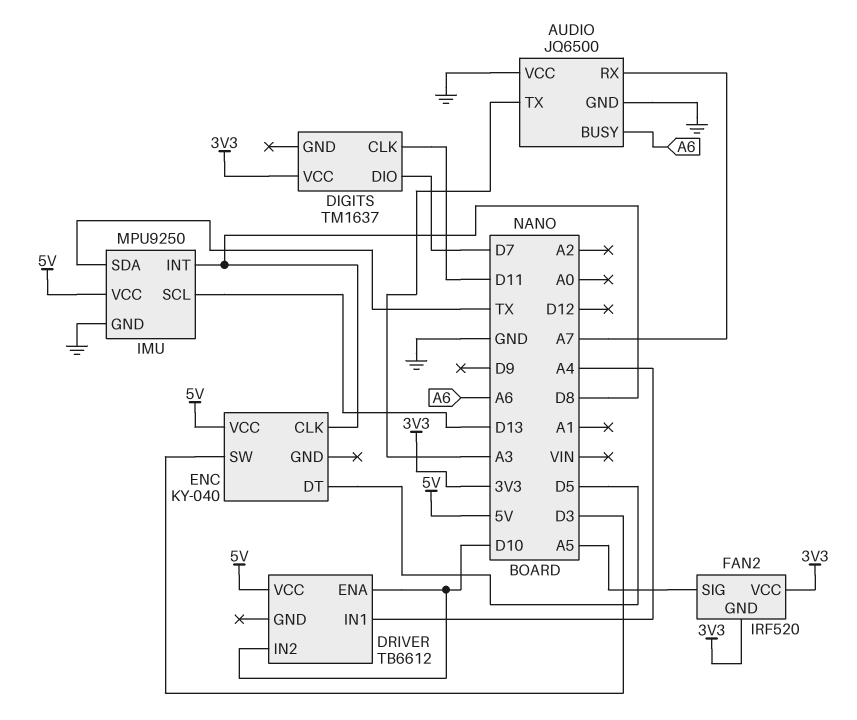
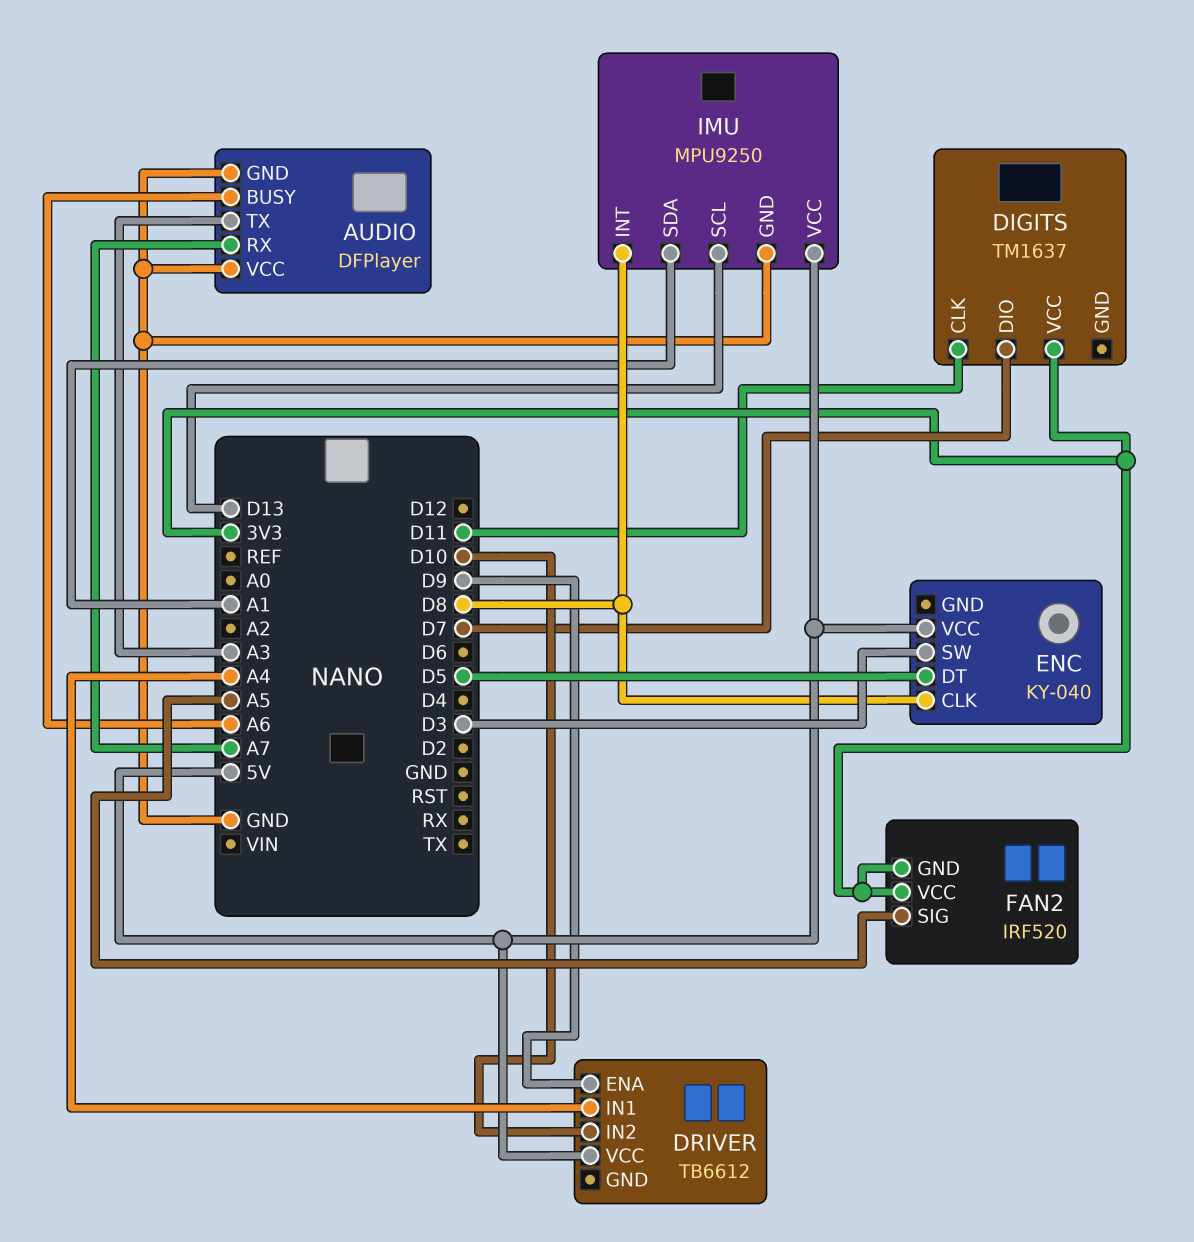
AUDIO: JQ6500 -> DFPlayer
DRIVER pin ENA: D10 -> D9
IMU pin SDA: TX -> A1

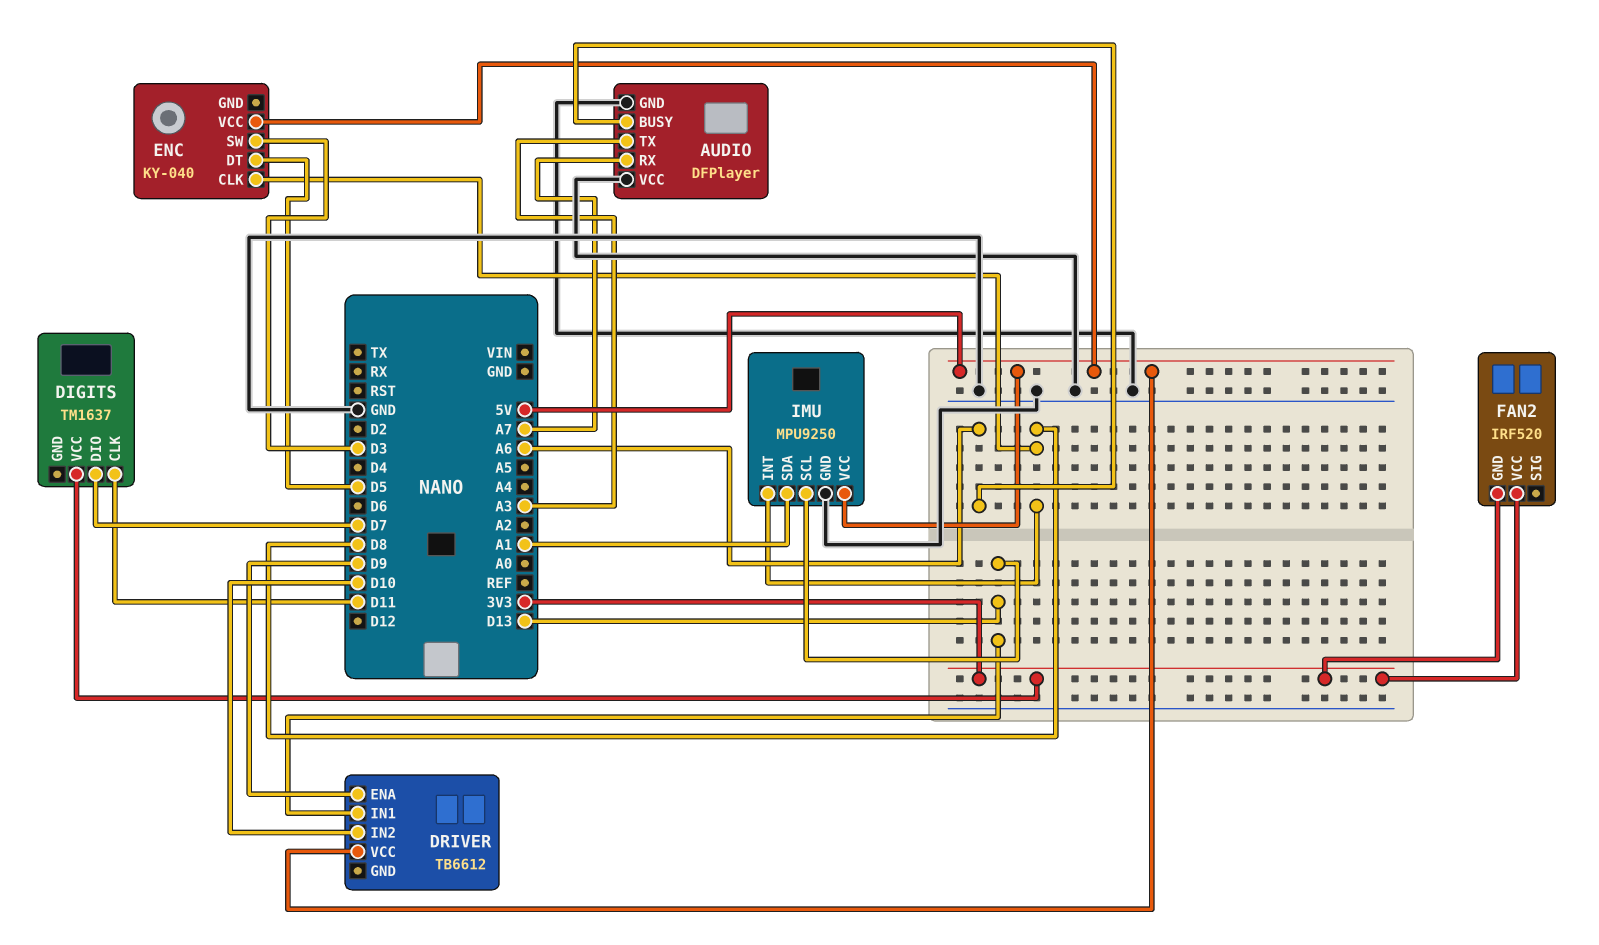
DRIVER pin IN1: A4 -> D13
FAN2 pin SIG: A5 -> none

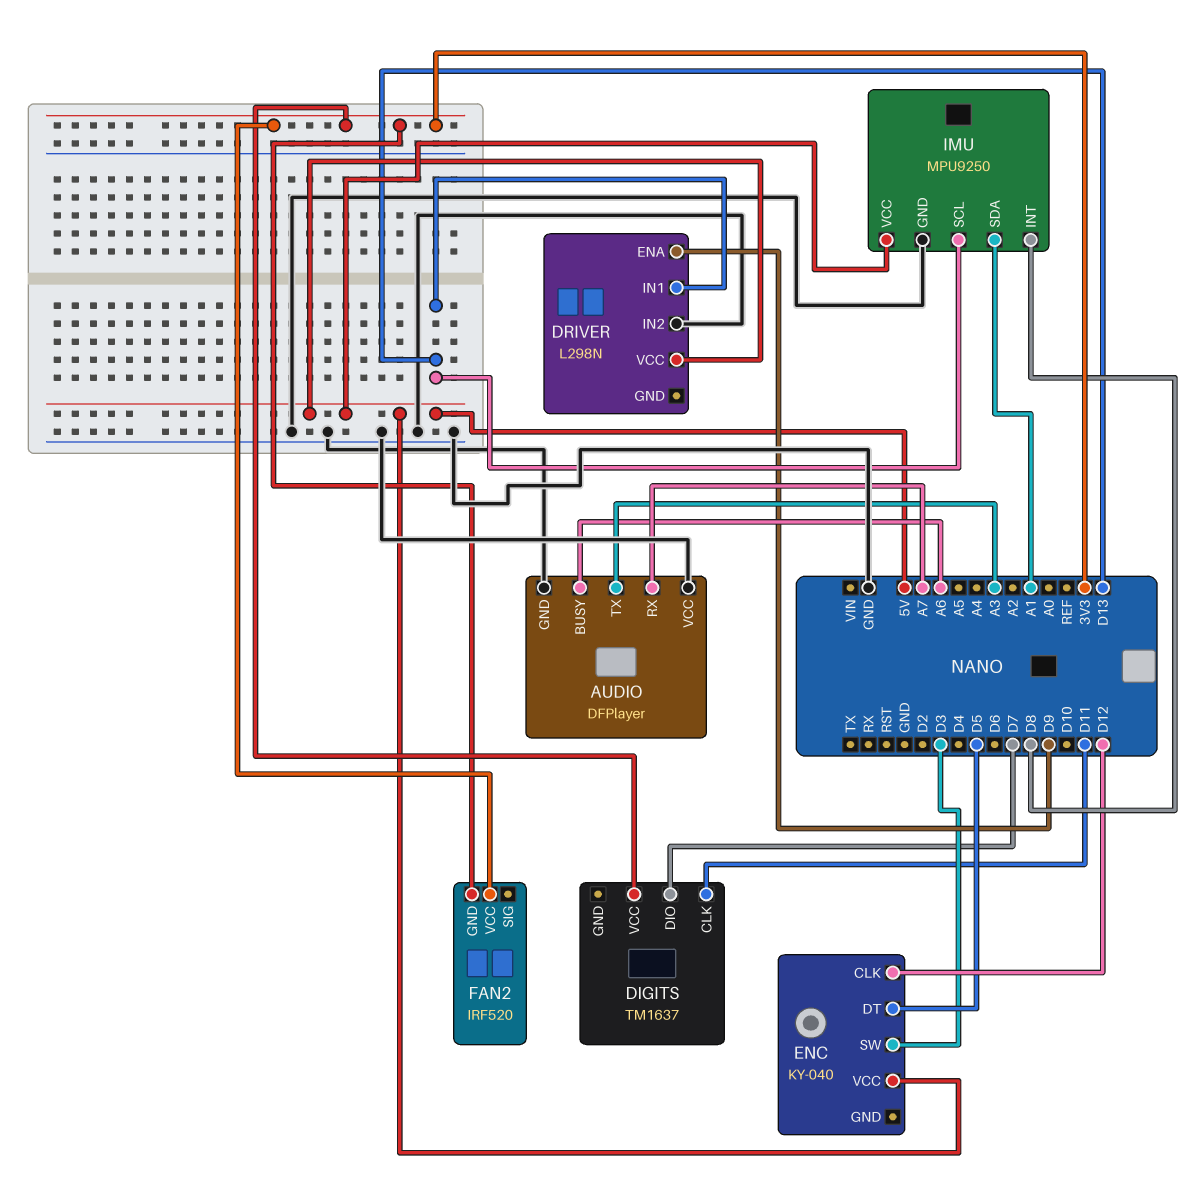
DRIVER: TB6612 -> L298N
DRIVER pin IN2: D10 -> GND
ENC pin CLK: D8 -> D12

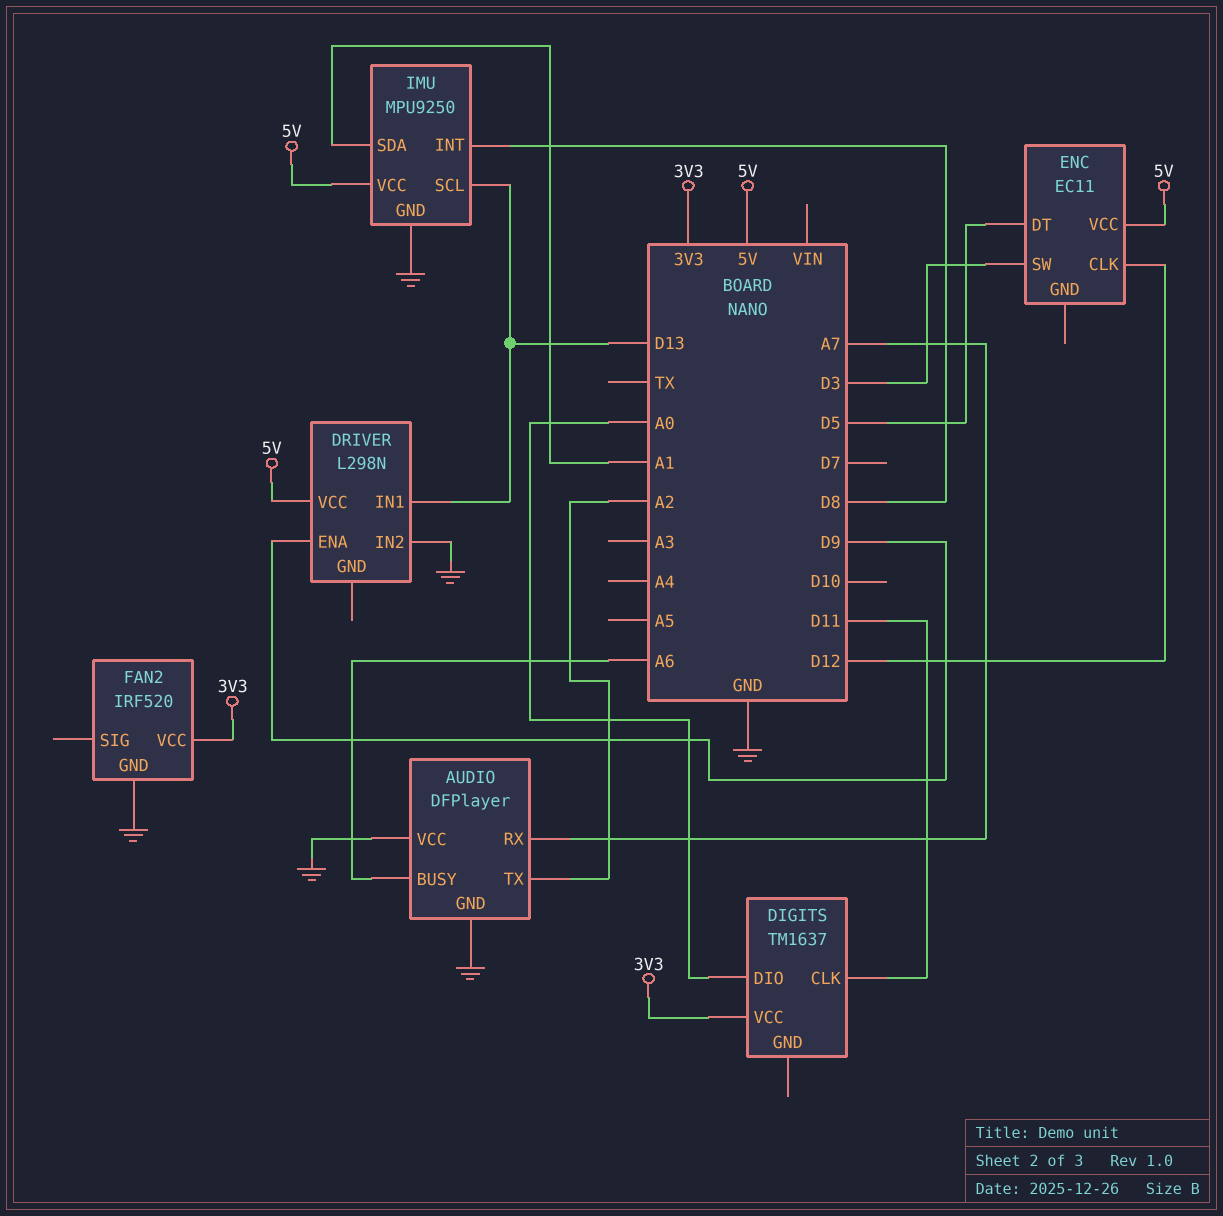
AUDIO pin TX: A3 -> A2
DIGITS pin DIO: D7 -> A0
ENC: KY-040 -> EC11
FAN2 pin GND: 3V3 -> GND

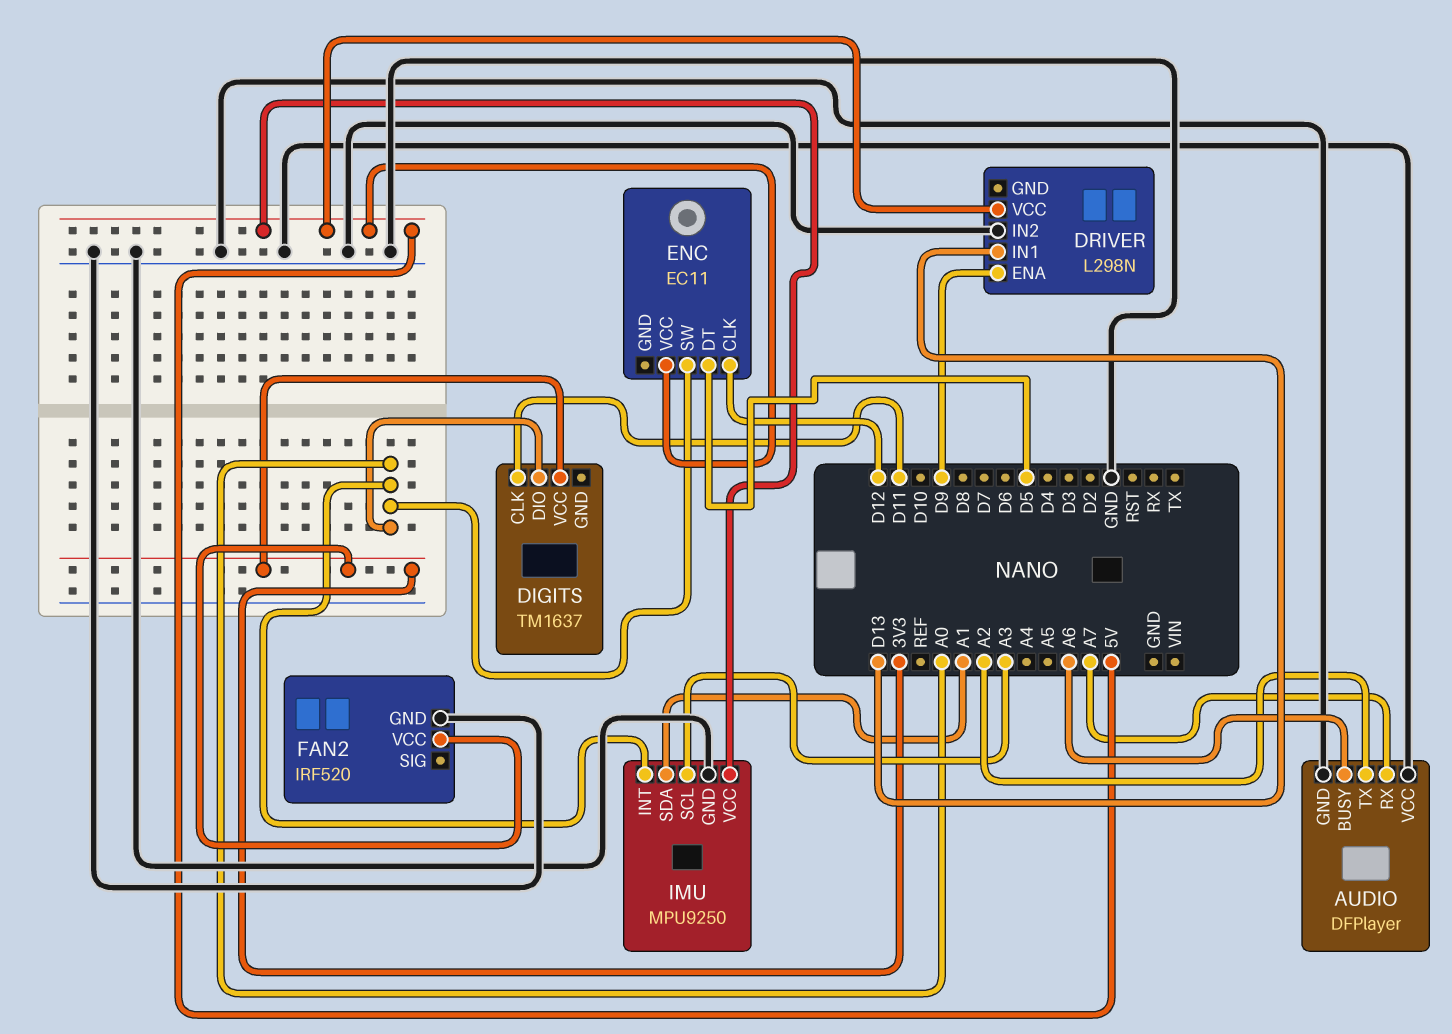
ENC pin SW: D3 -> A0
IMU pin INT: D8 -> A0
IMU pin SCL: D13 -> A3

